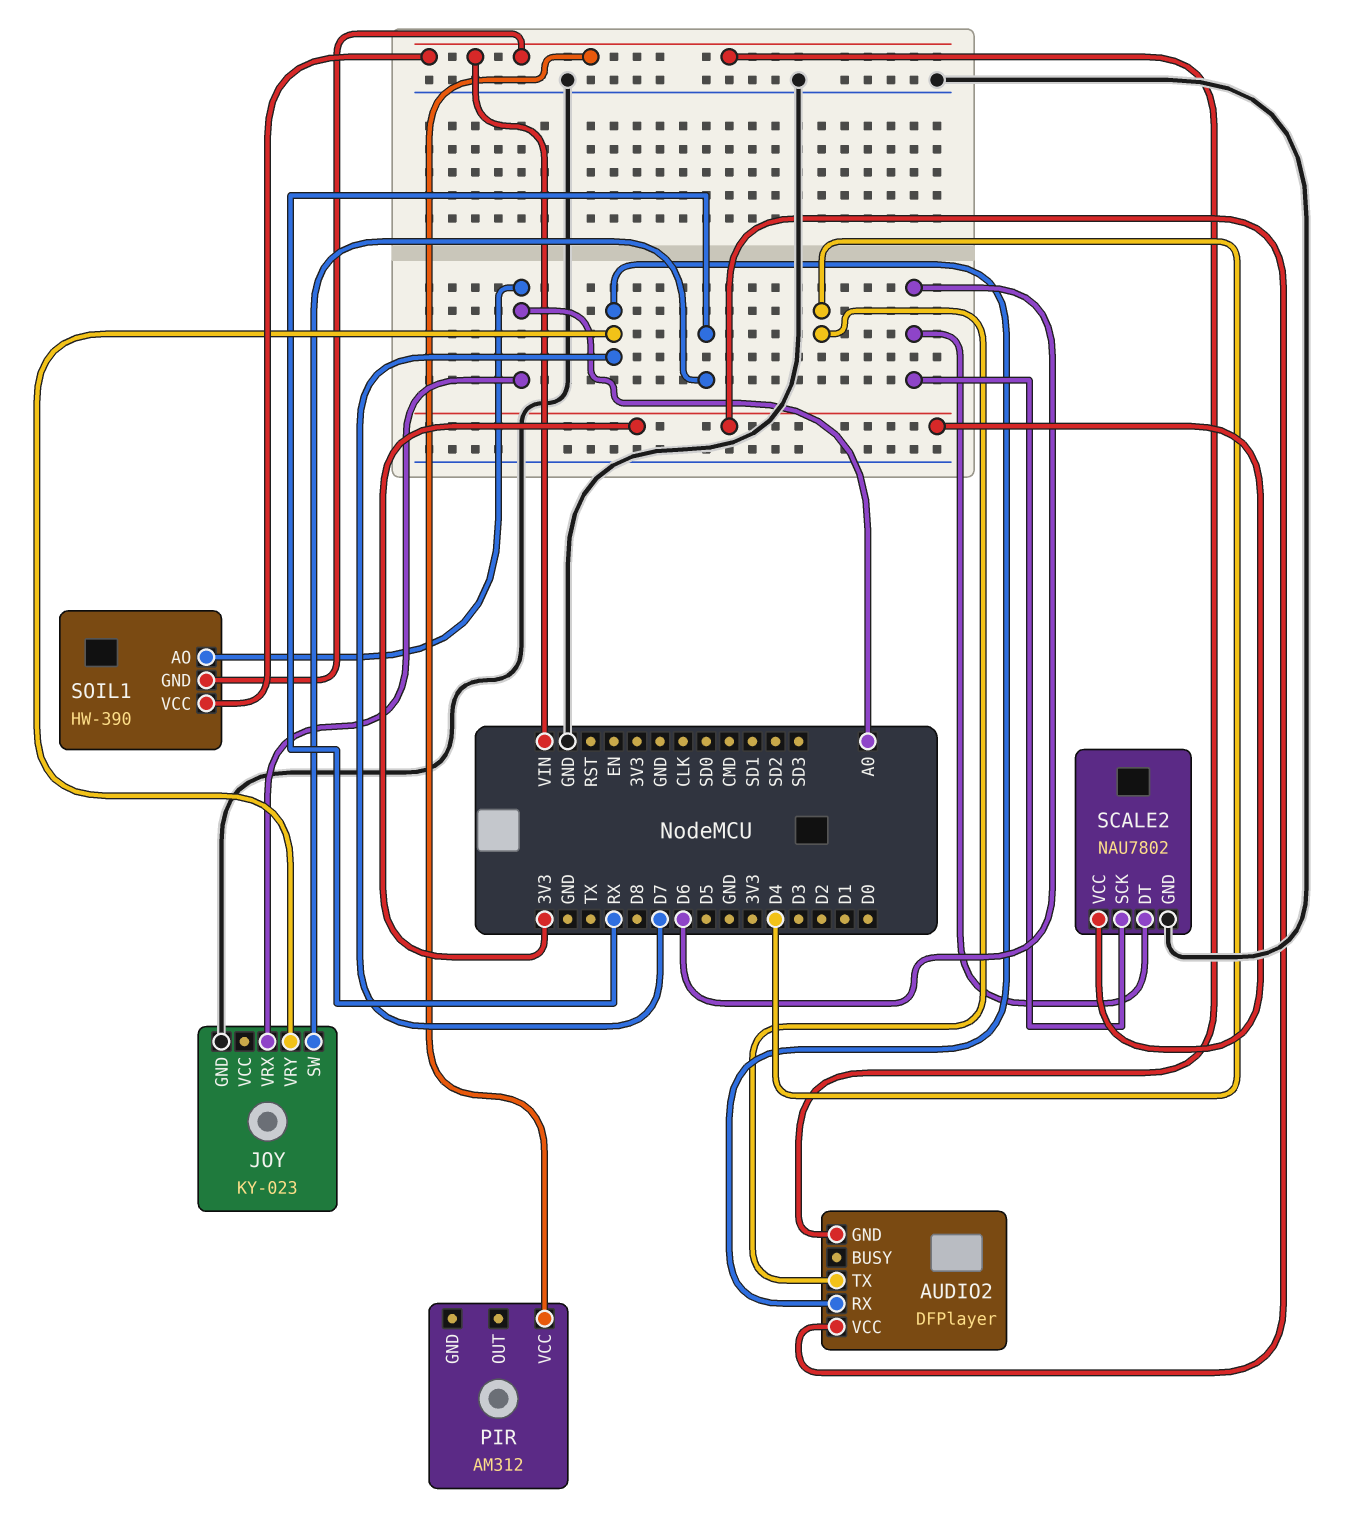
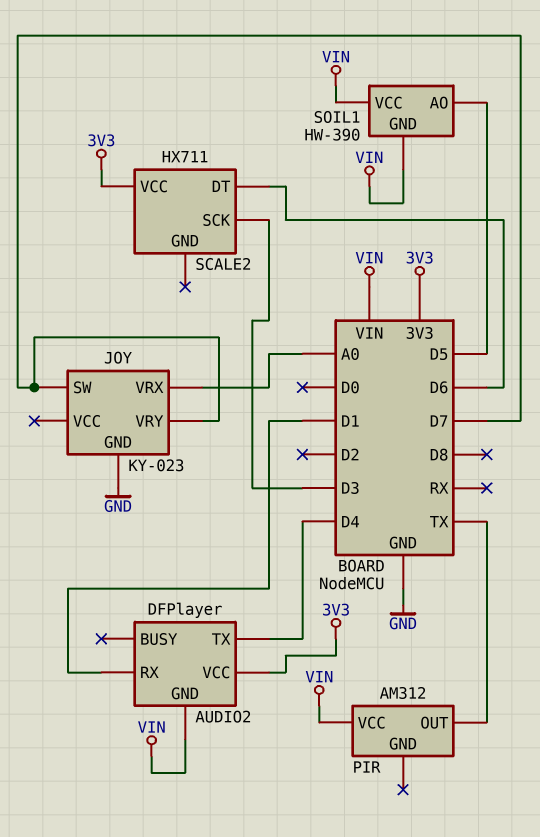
AUDIO2 pin RX: D7 -> D1
JOY pin SW: RX -> D7
PIR pin OUT: none -> TX
SCALE2: NAU7802 -> HX711
SCALE2 pin GND: GND -> none
SCALE2 pin SCK: D6 -> D3
SOIL1 pin AO: A0 -> D5

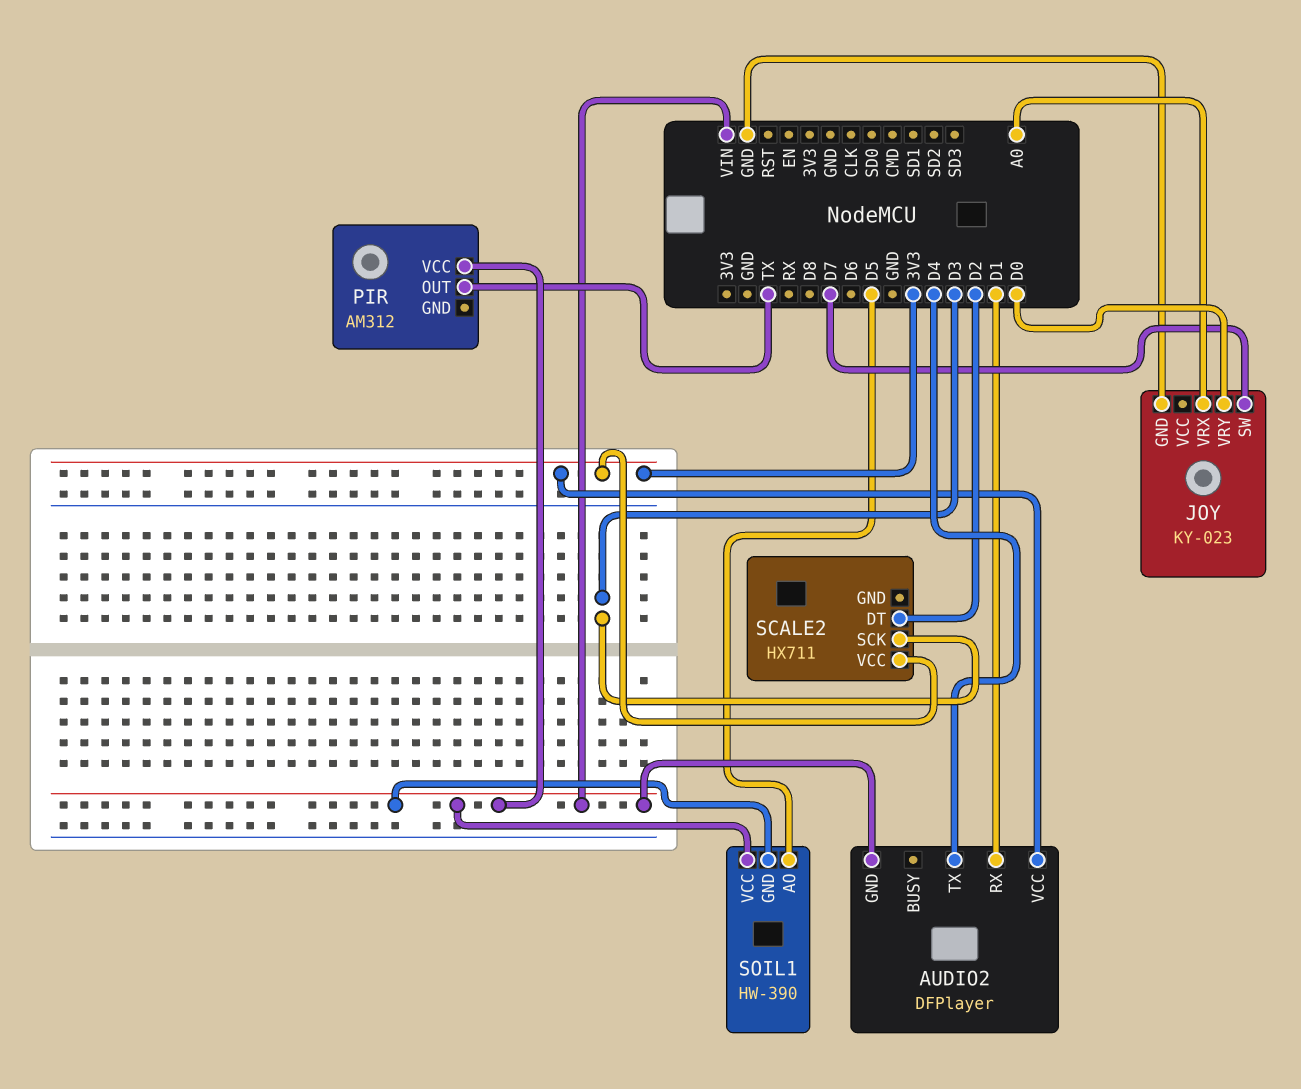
JOY pin VRY: D7 -> D0
SCALE2 pin DT: D6 -> D2

